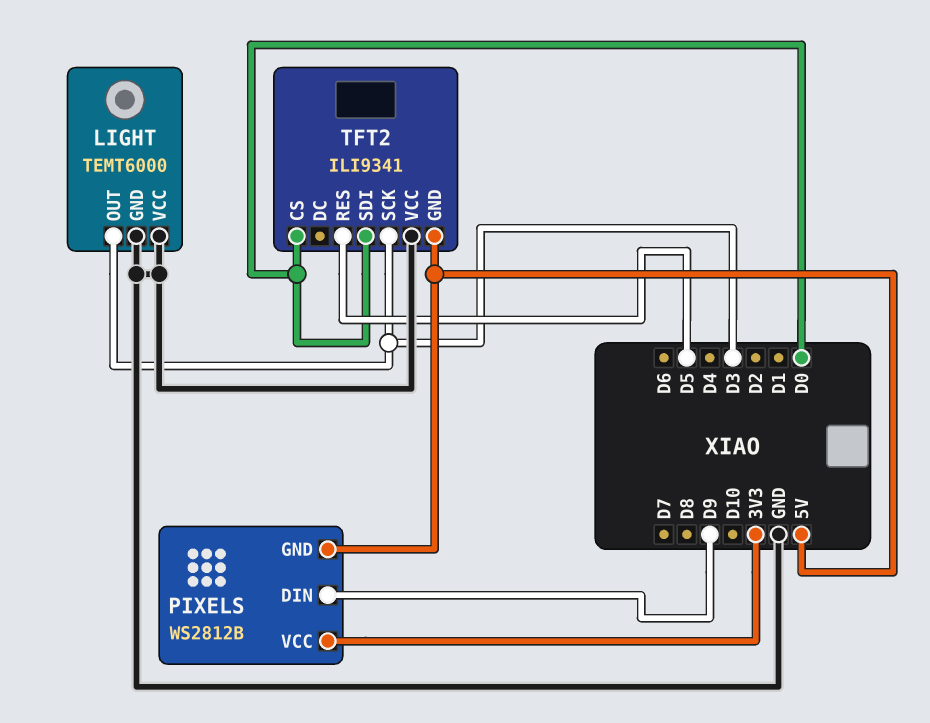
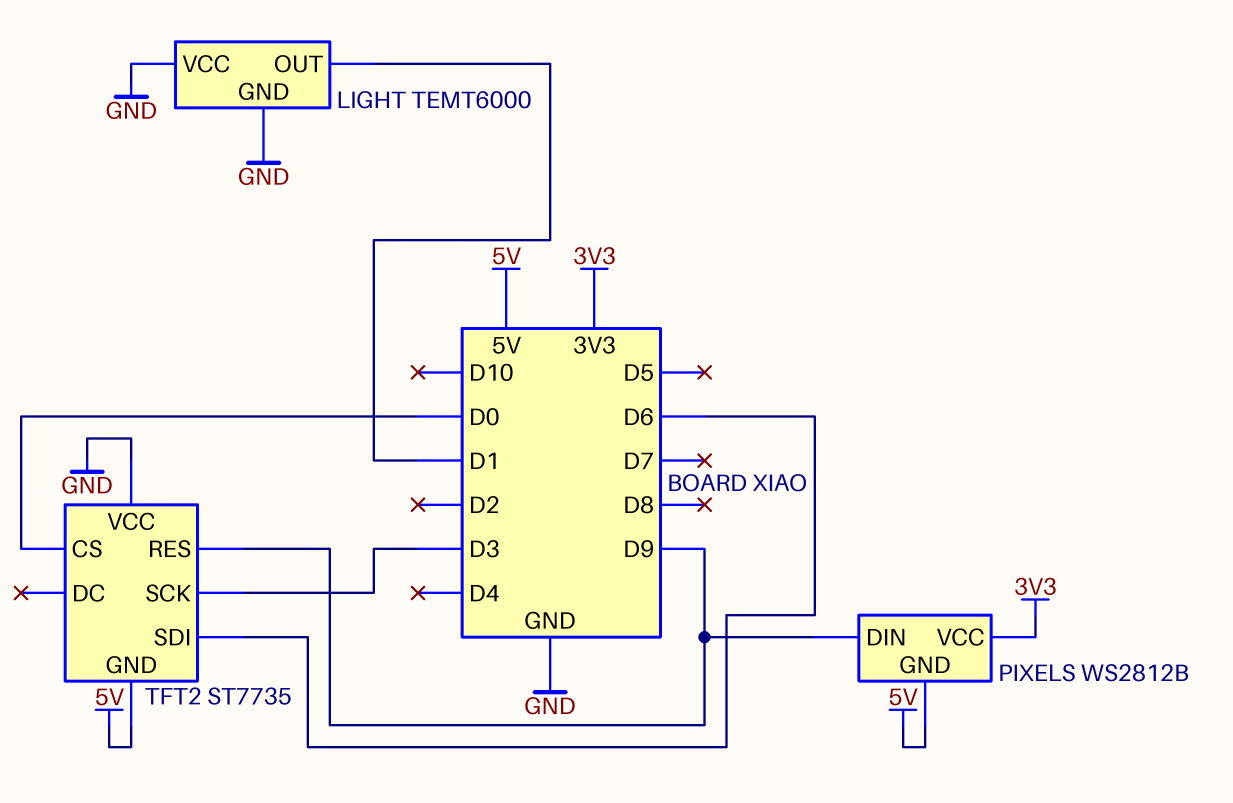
LIGHT pin OUT: D3 -> D1
TFT2: ILI9341 -> ST7735
TFT2 pin RES: D5 -> D9
TFT2 pin SDI: D0 -> D6

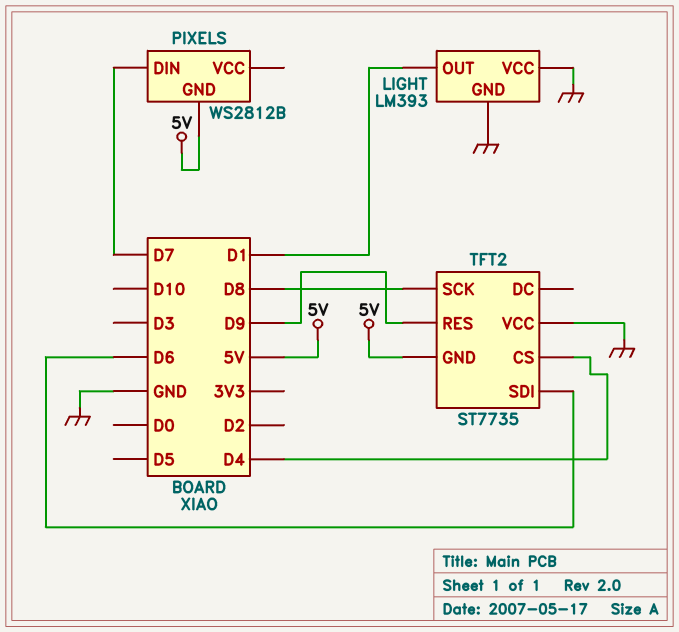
LIGHT: TEMT6000 -> LM393
PIXELS pin DIN: D9 -> D7
PIXELS pin VCC: 3V3 -> none
TFT2 pin CS: D0 -> D4
TFT2 pin SCK: D3 -> D8

